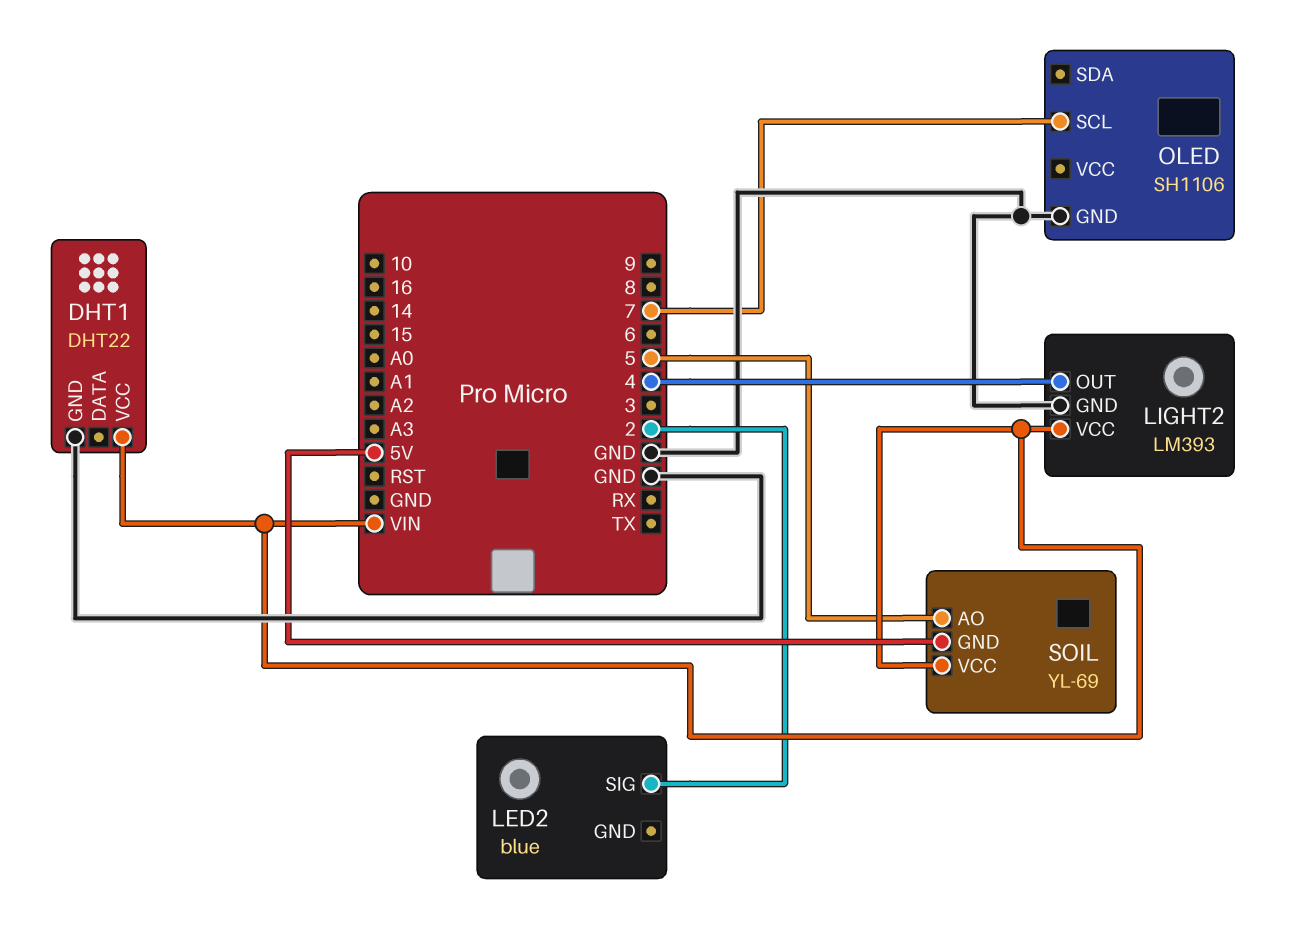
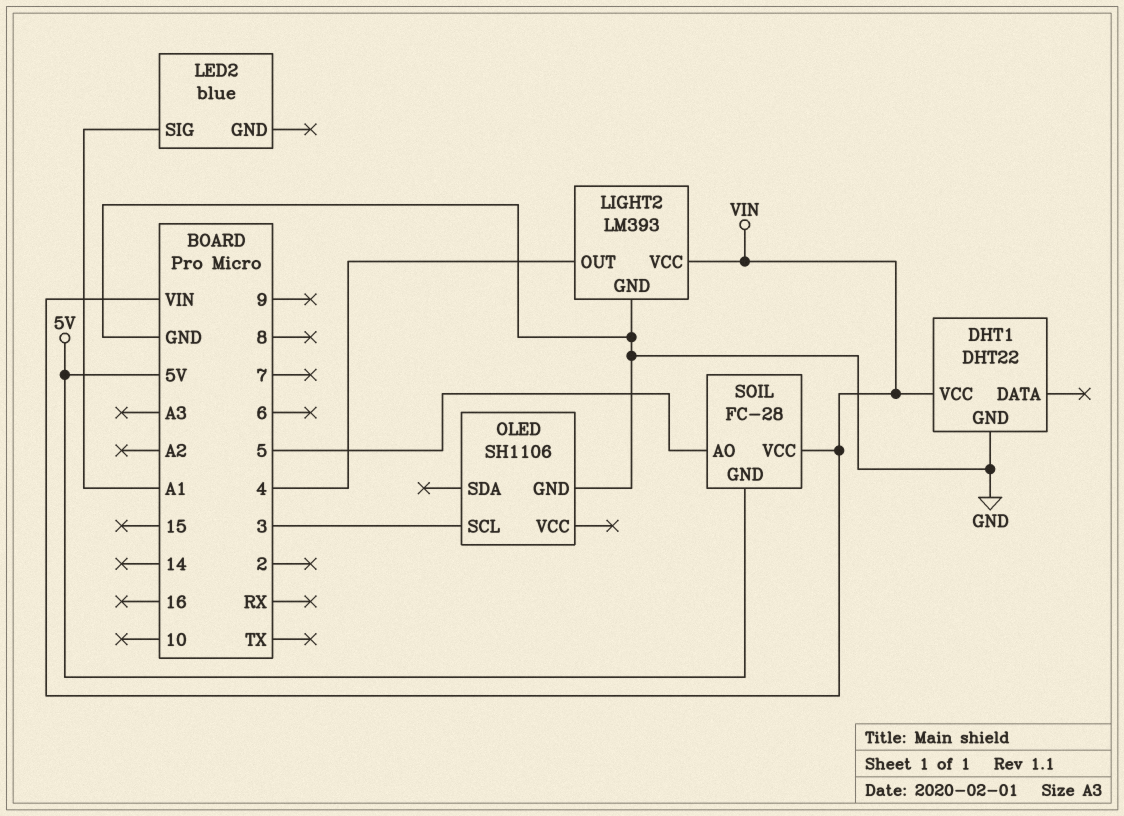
LED2 pin SIG: 2 -> A1
OLED pin SCL: 7 -> 3
SOIL: YL-69 -> FC-28

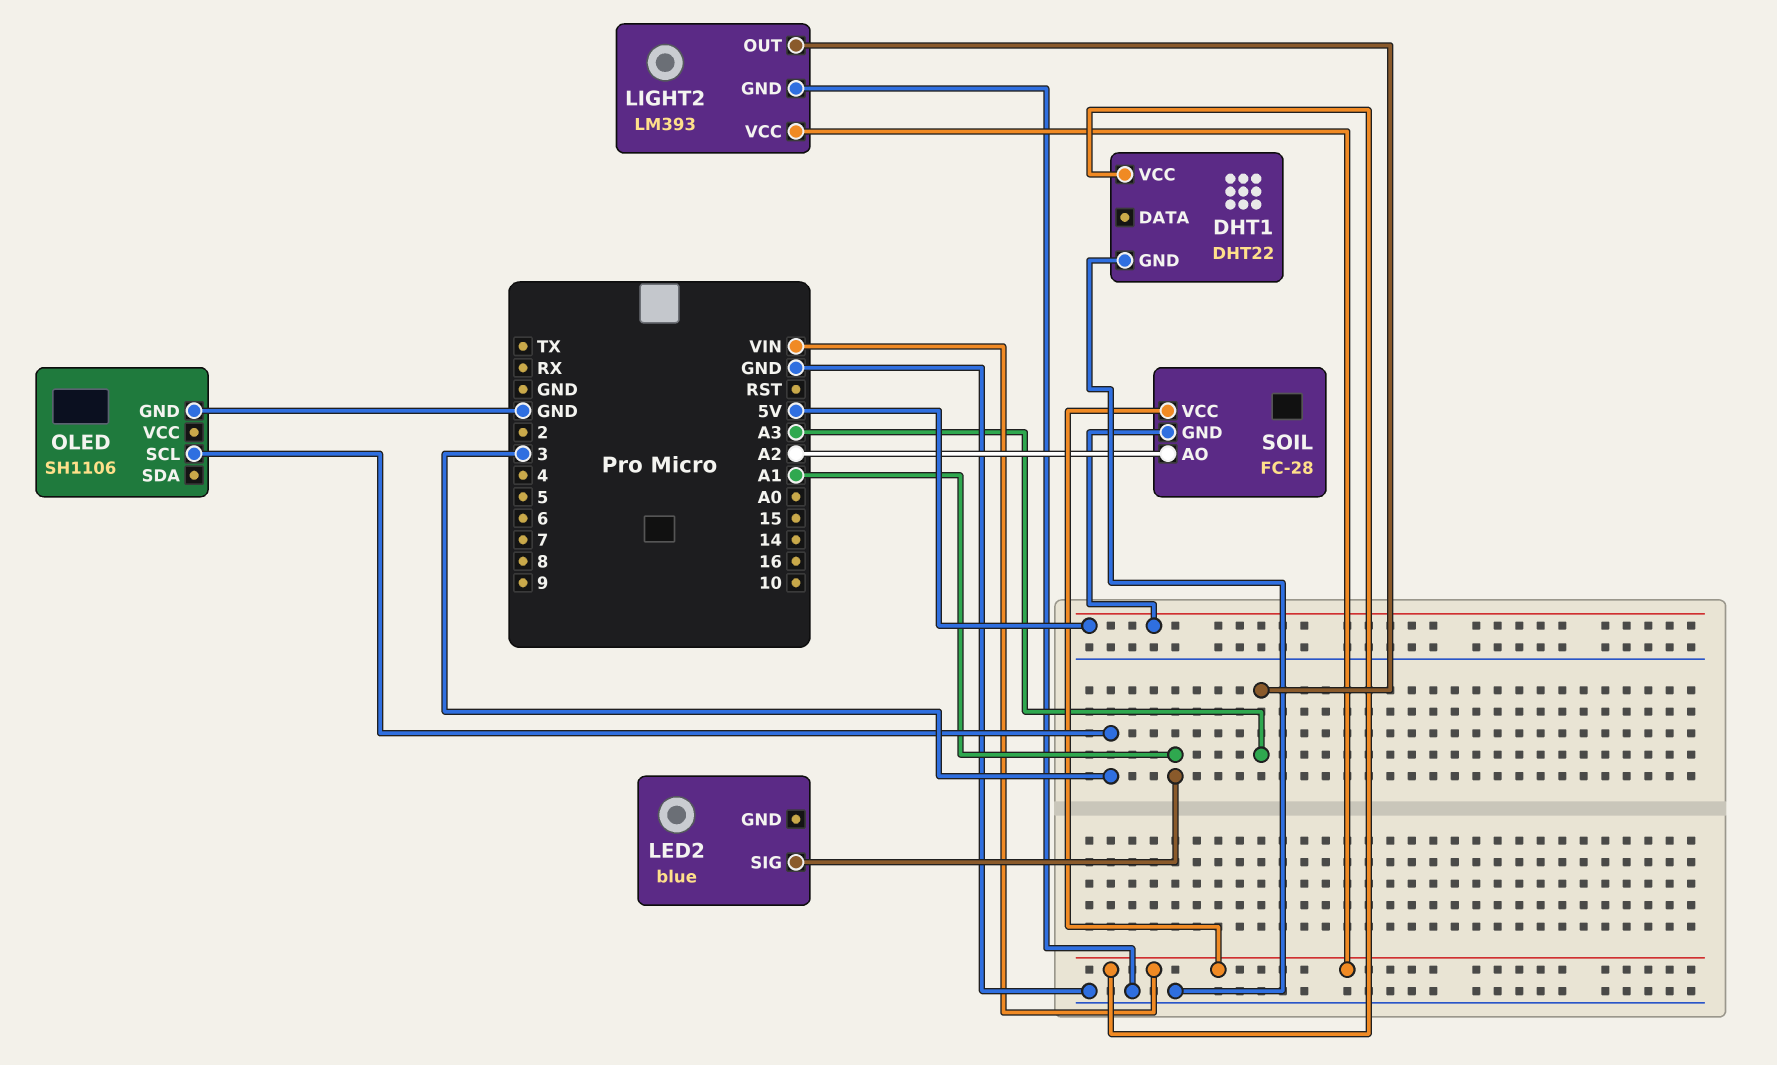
LIGHT2 pin OUT: 4 -> A3
SOIL pin AO: 5 -> A2

